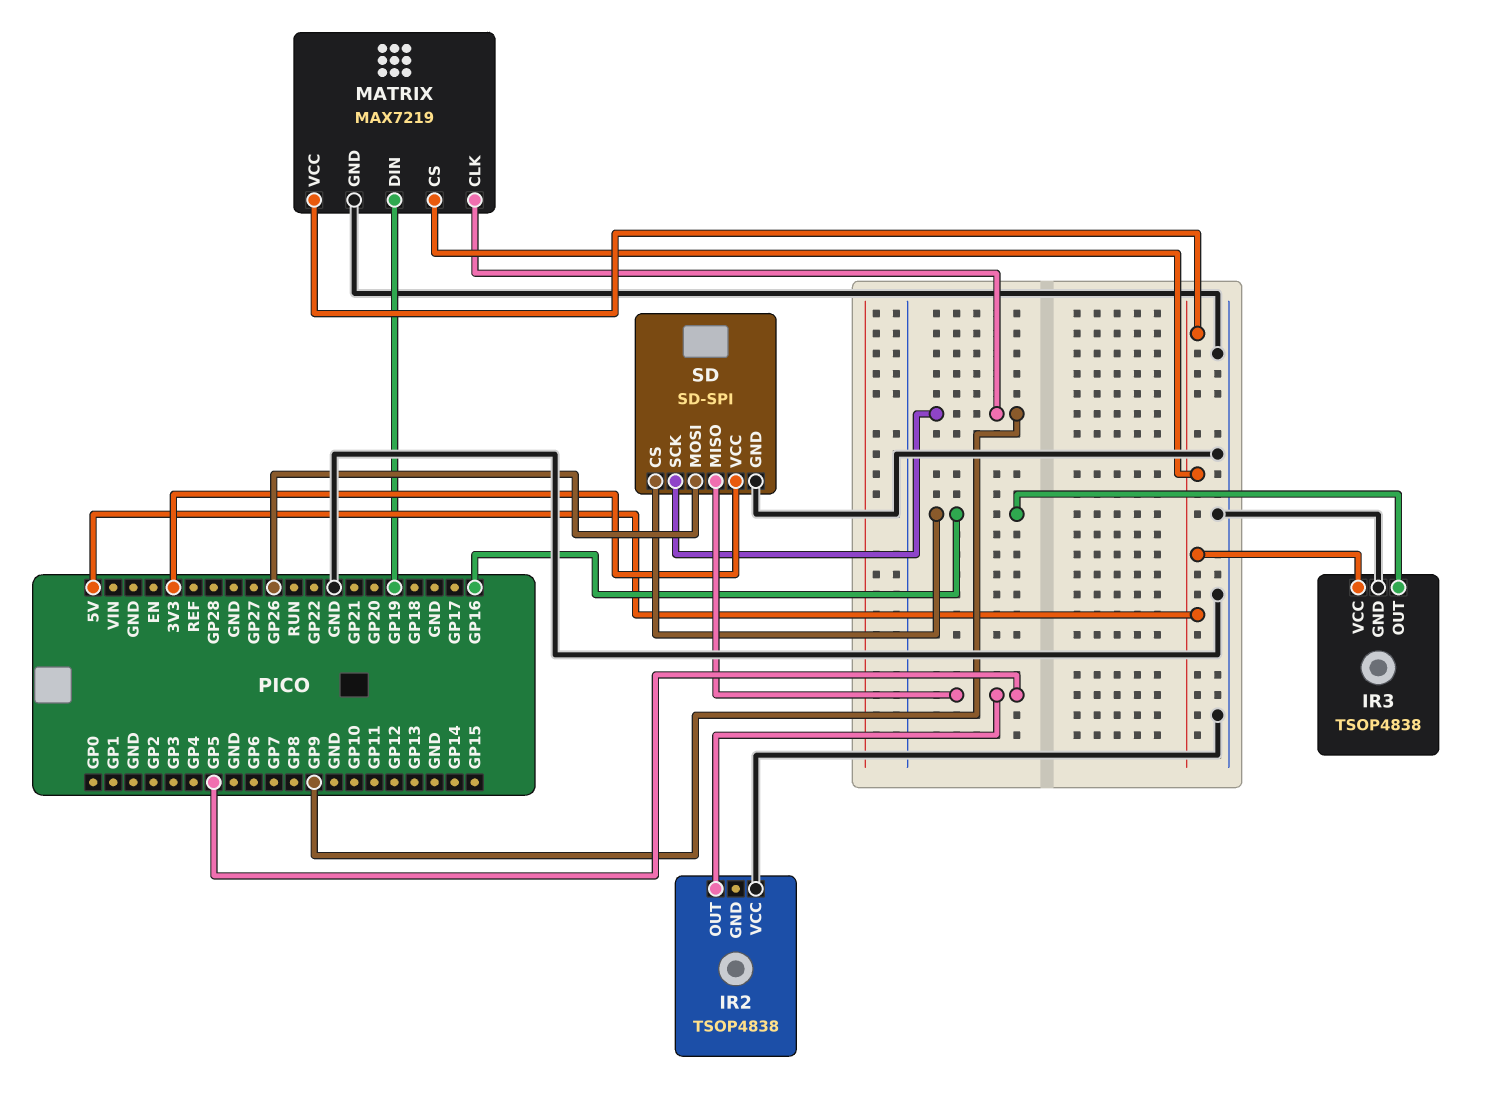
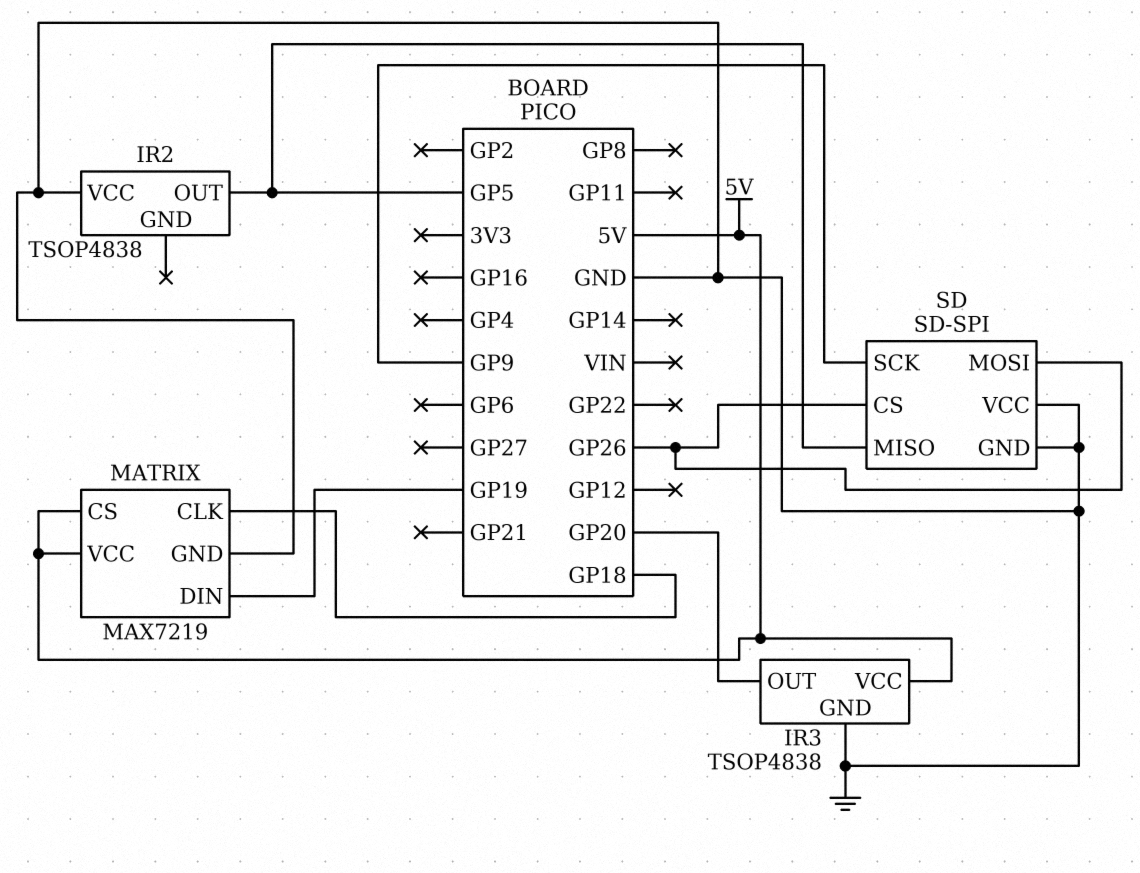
IR3 pin OUT: GP16 -> GP20
MATRIX pin CLK: GP9 -> GP18
SD pin CS: GP16 -> GP26
SD pin VCC: 3V3 -> GND

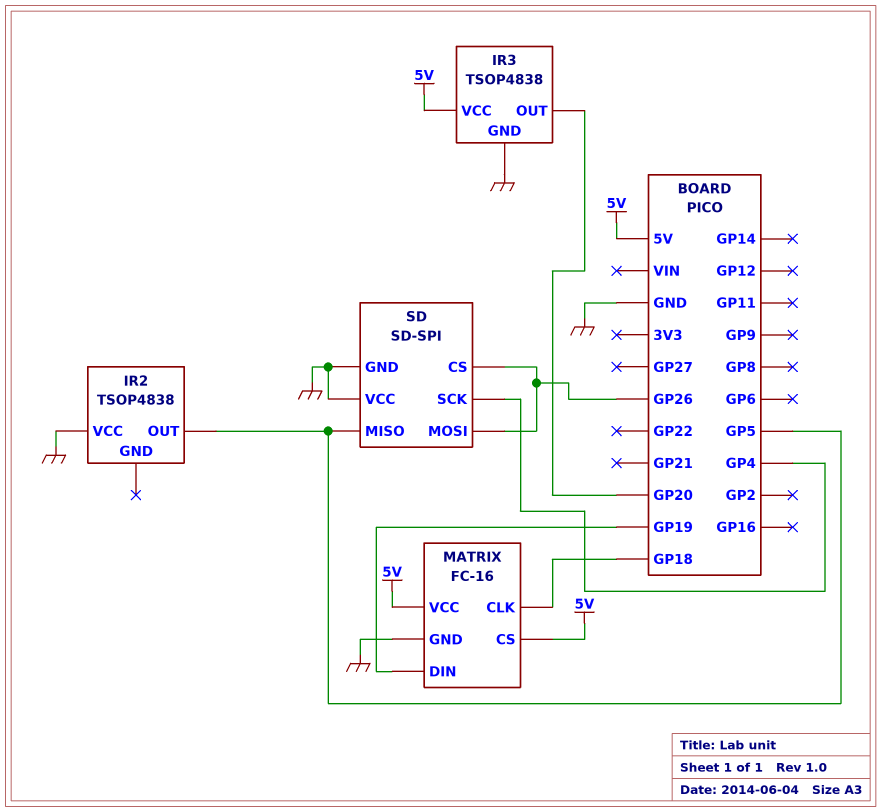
MATRIX: MAX7219 -> FC-16
SD pin SCK: GP9 -> GP4

